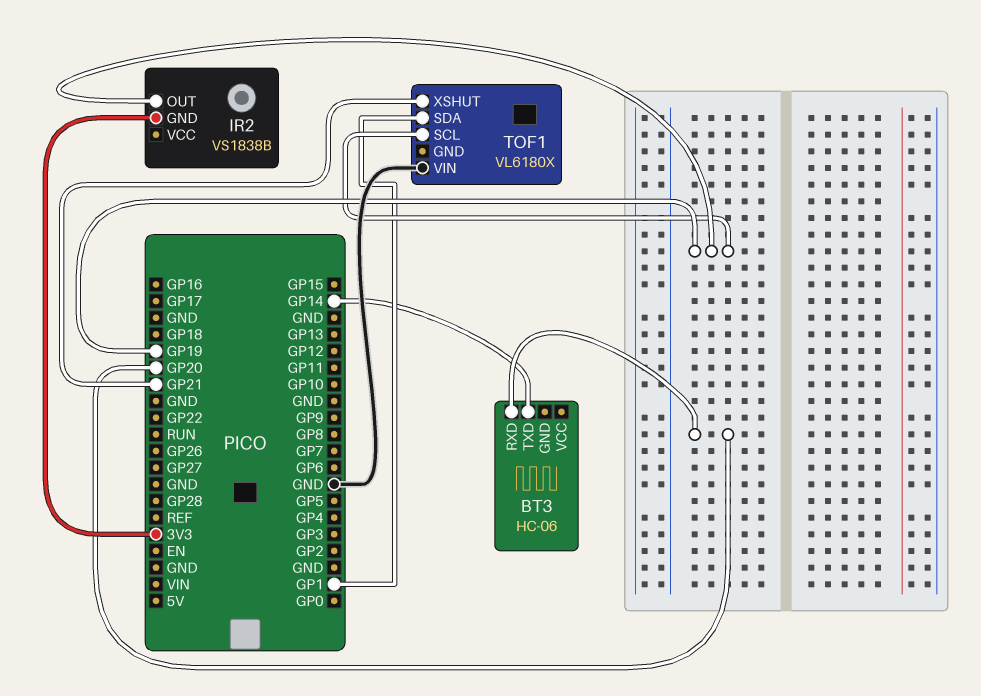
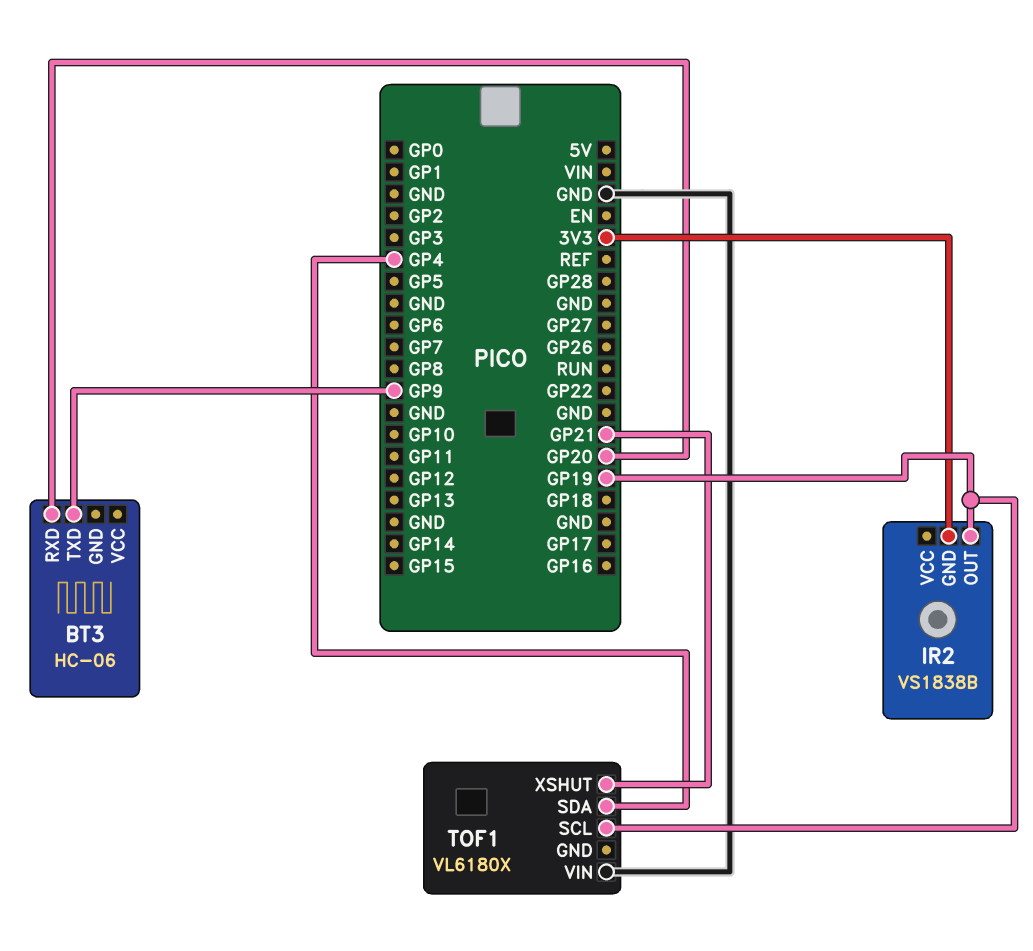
BT3 pin TXD: GP14 -> GP9
TOF1 pin SDA: GP1 -> GP4

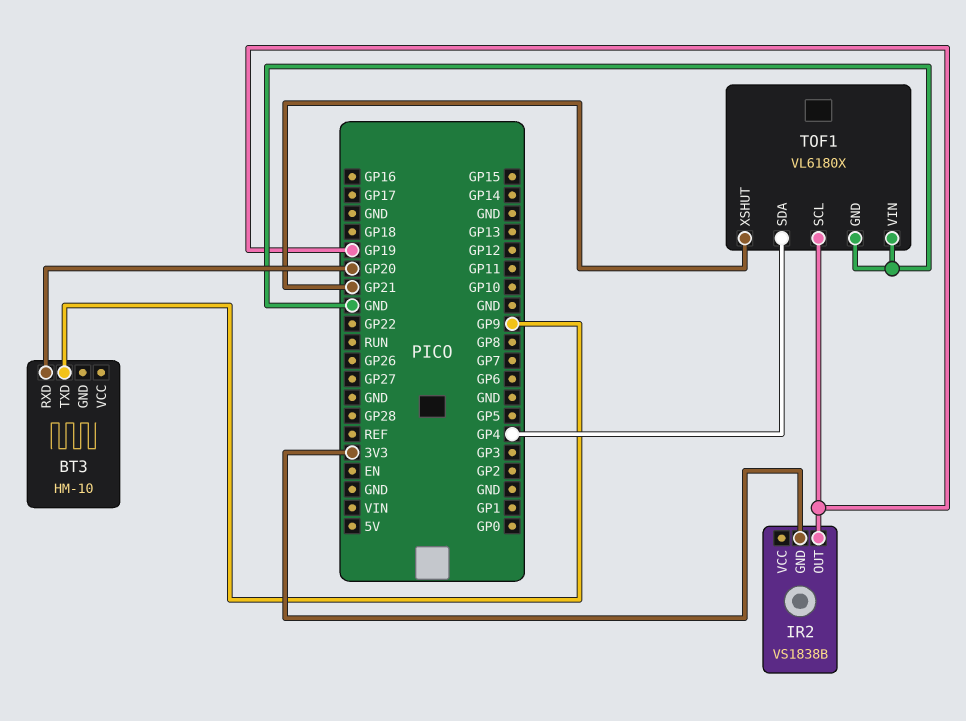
BT3: HC-06 -> HM-10
TOF1 pin GND: none -> GND

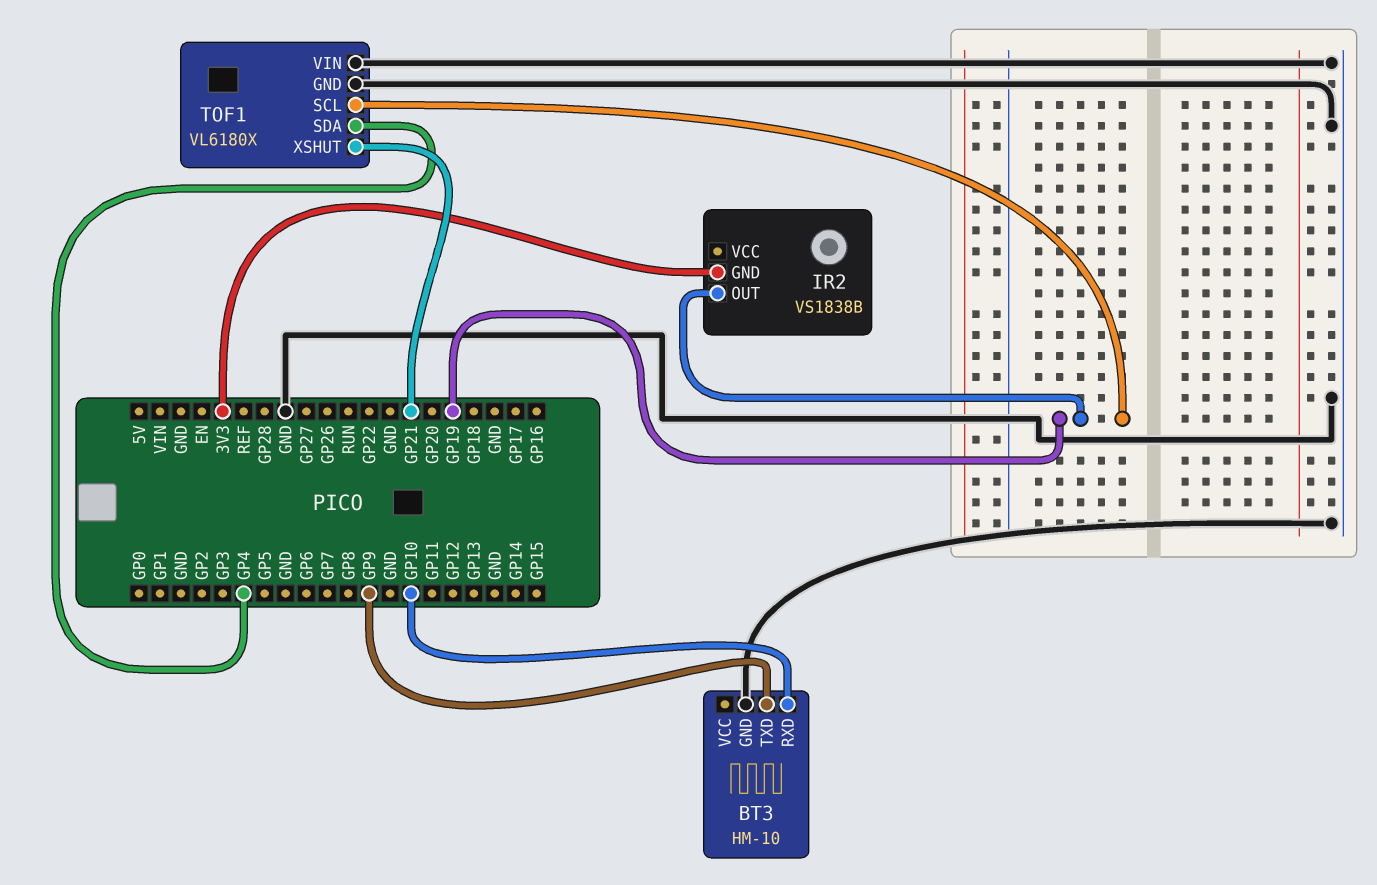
BT3 pin GND: none -> GND
BT3 pin RXD: GP20 -> GP10

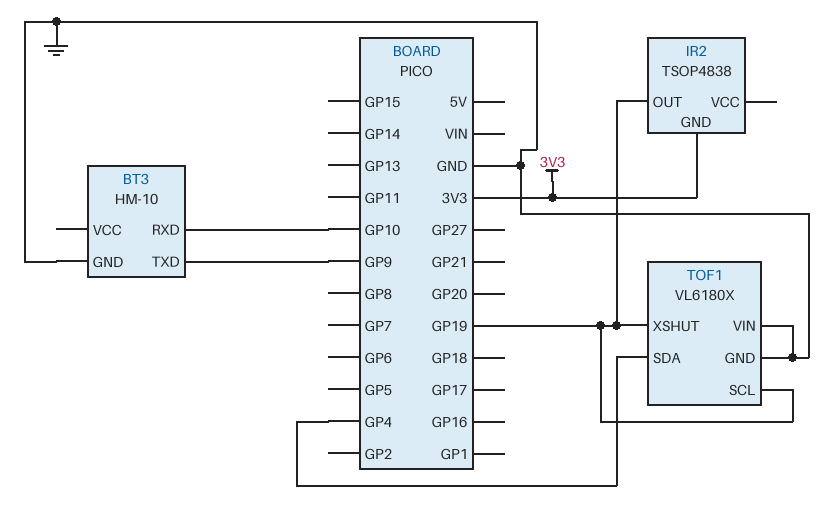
IR2: VS1838B -> TSOP4838
TOF1 pin XSHUT: GP21 -> GP19

